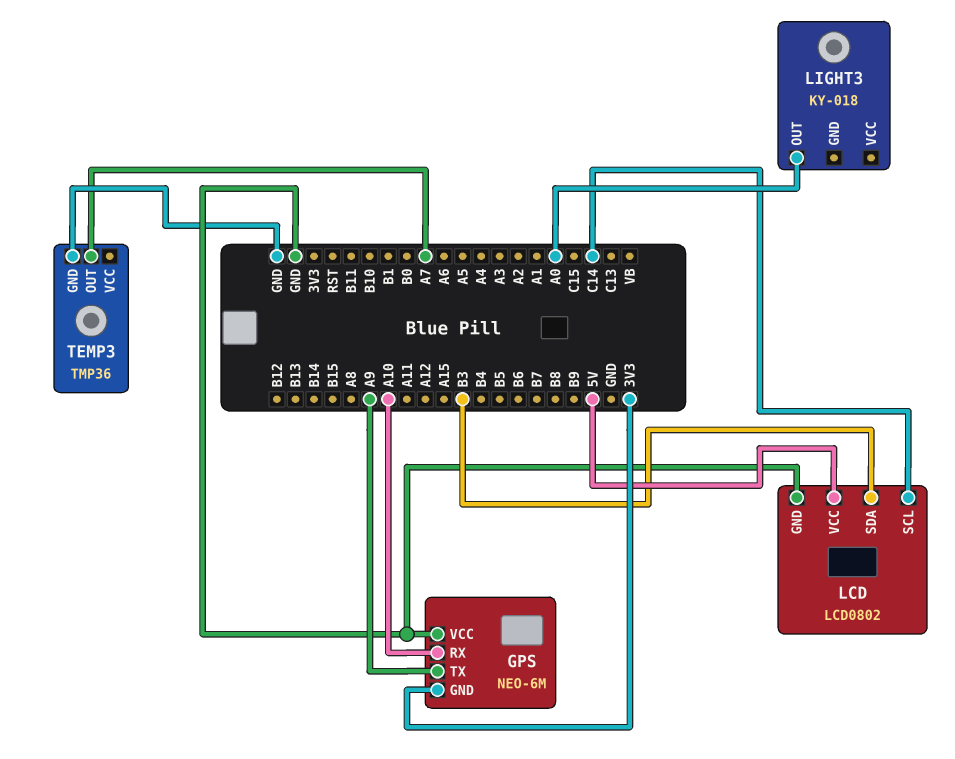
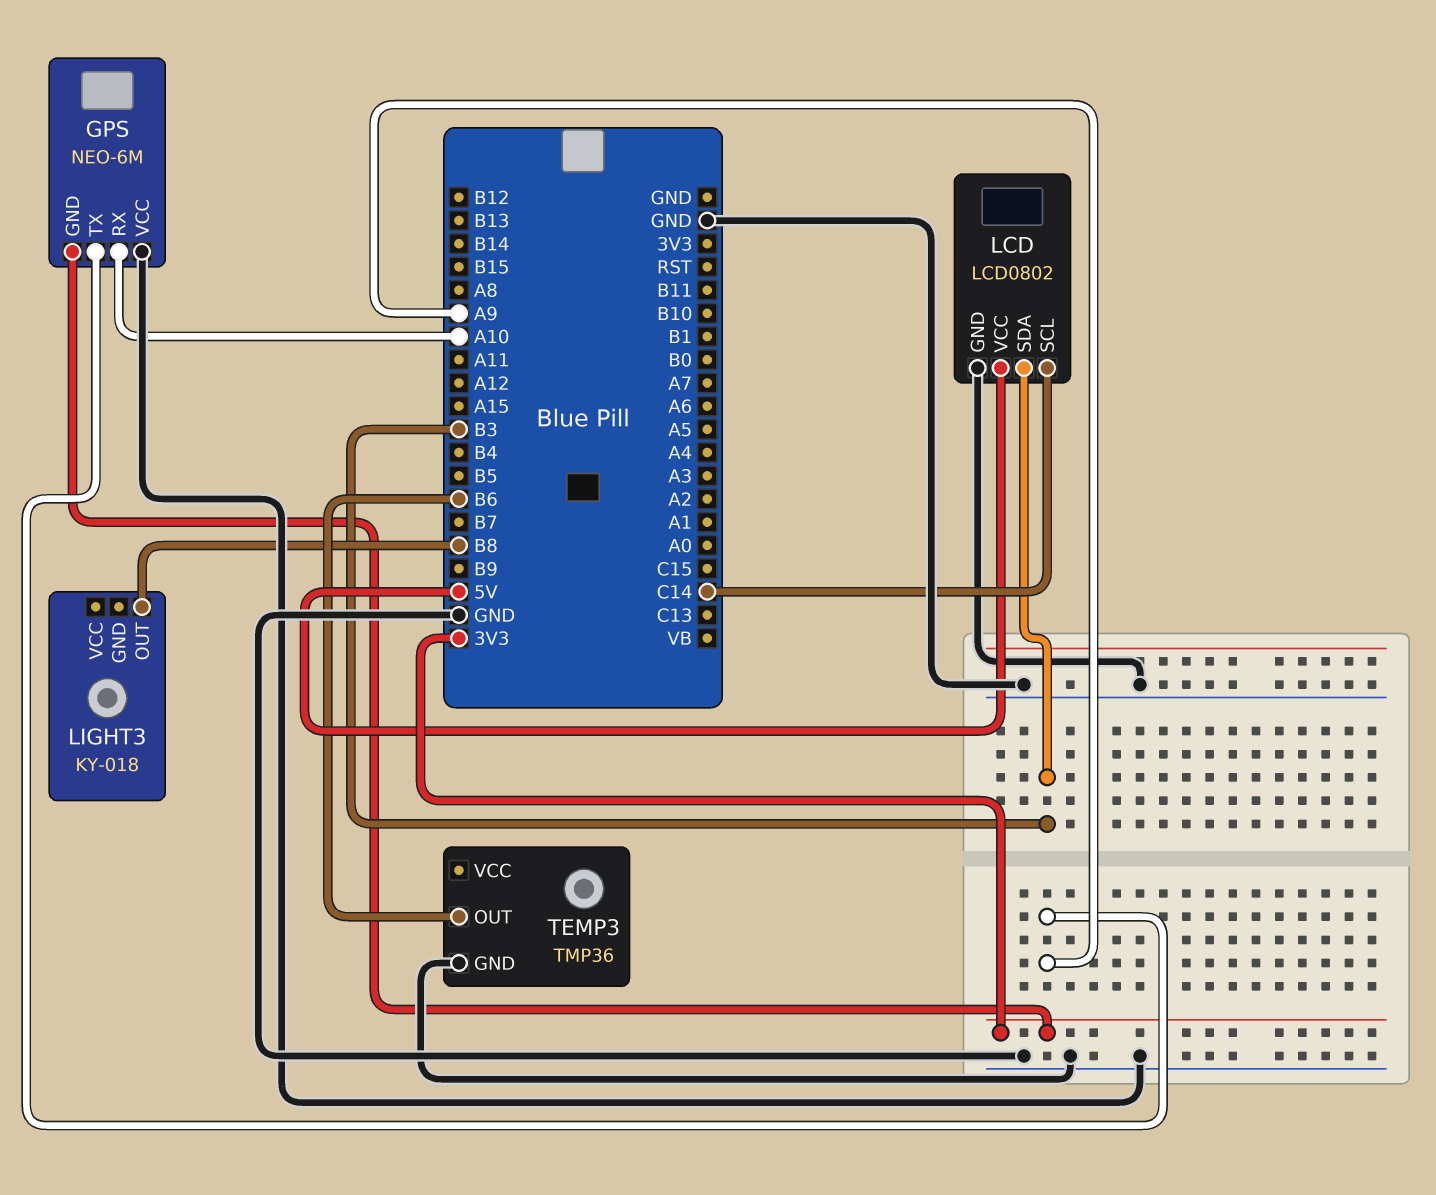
LIGHT3 pin OUT: A0 -> B8
TEMP3 pin OUT: A7 -> B6

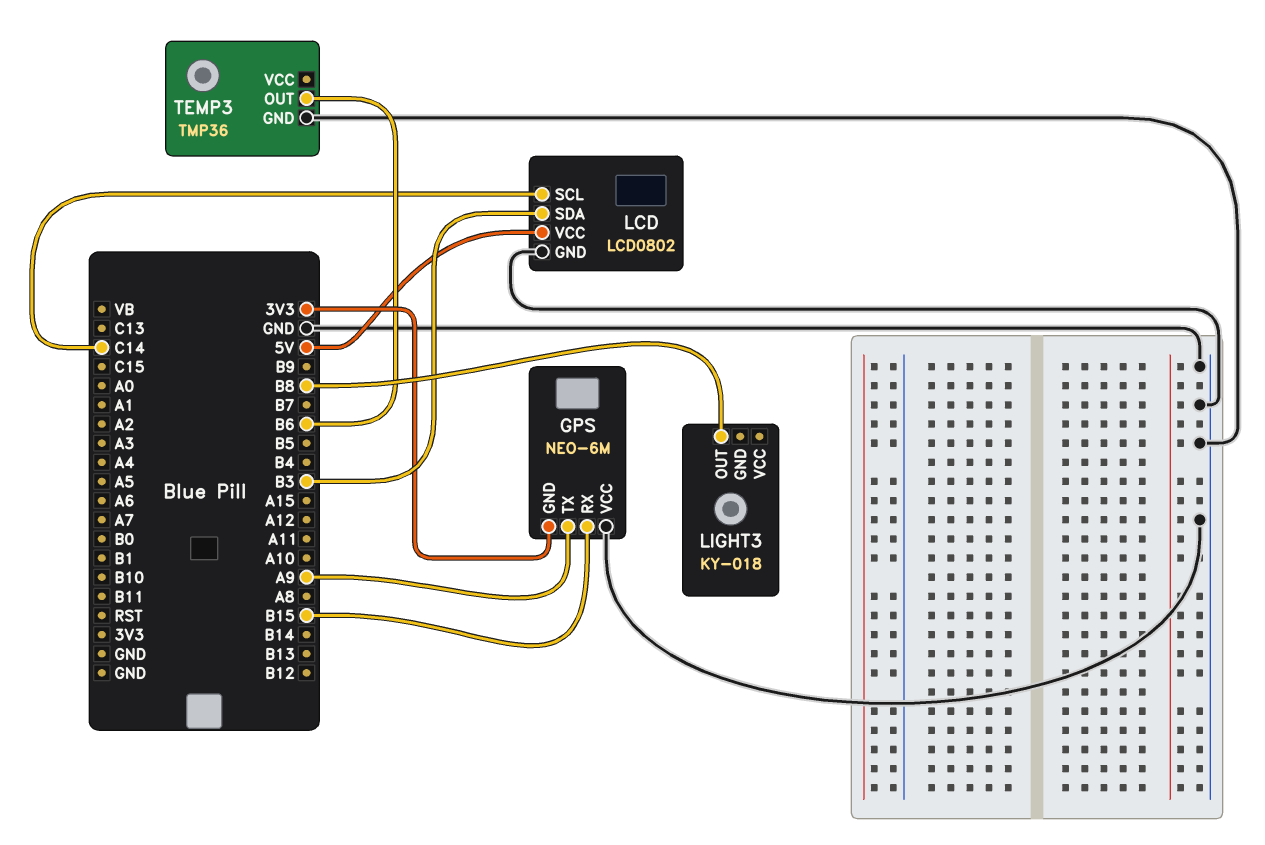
GPS pin RX: A10 -> B15

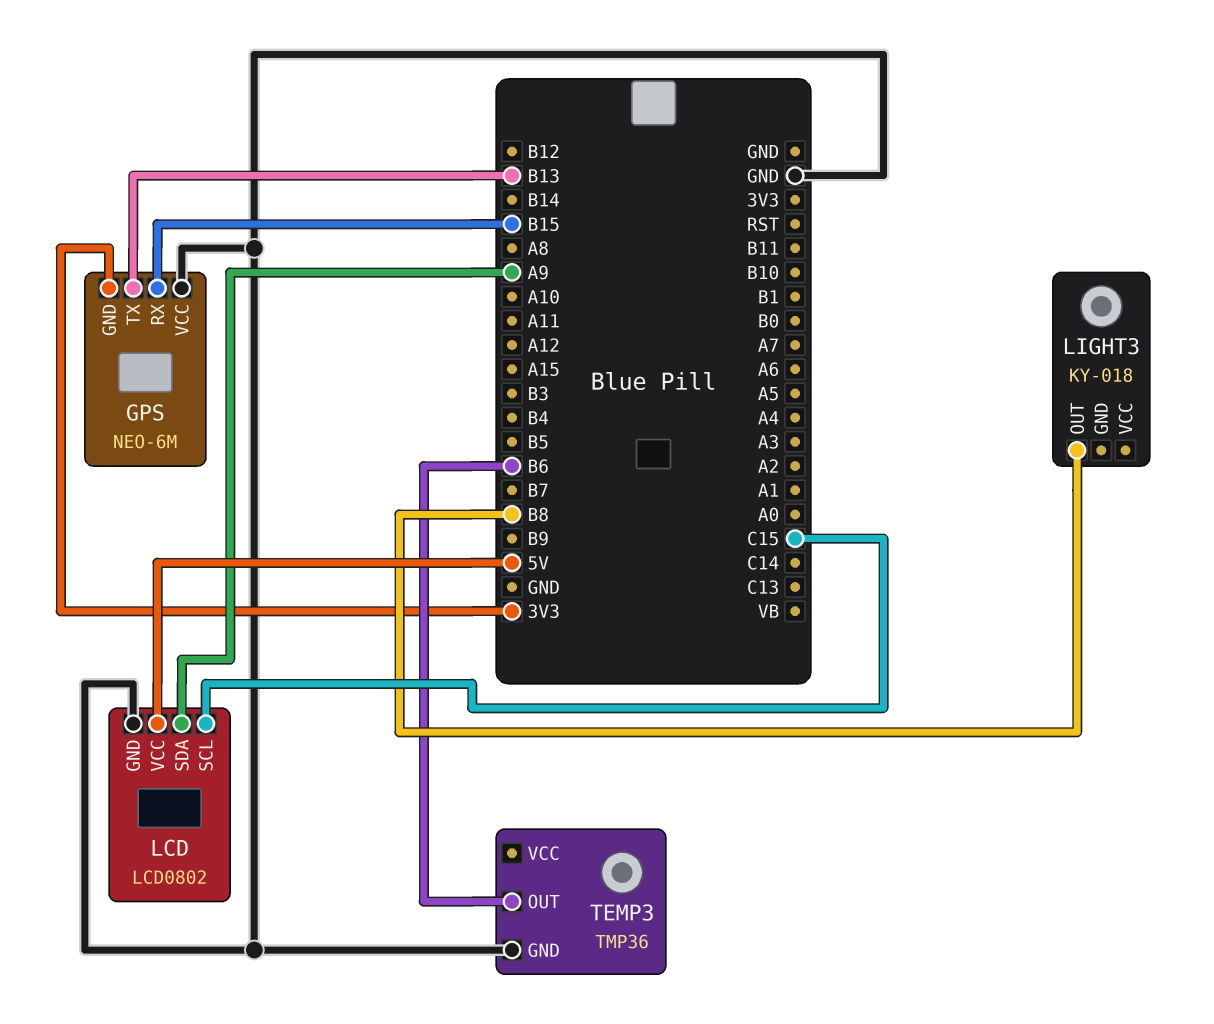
GPS pin TX: A9 -> B13
LCD pin SCL: C14 -> C15
LCD pin SDA: B3 -> A9

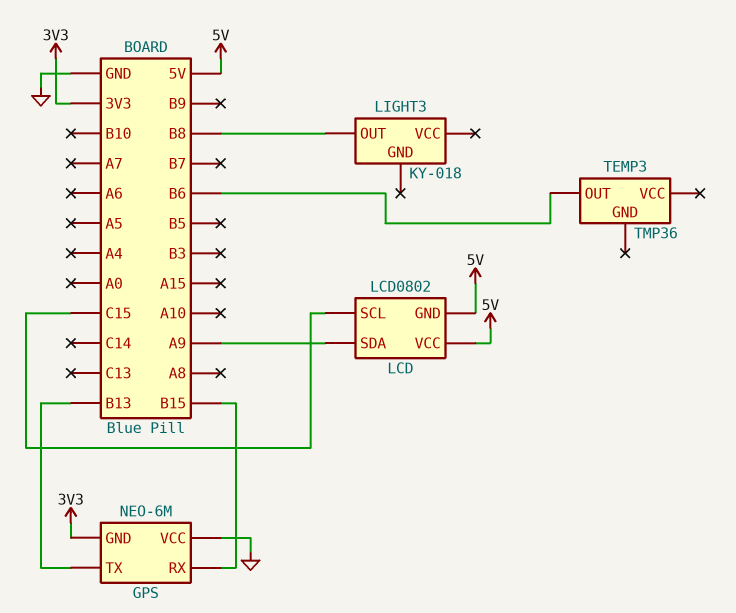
LCD pin GND: GND -> 5V
TEMP3 pin GND: GND -> none

